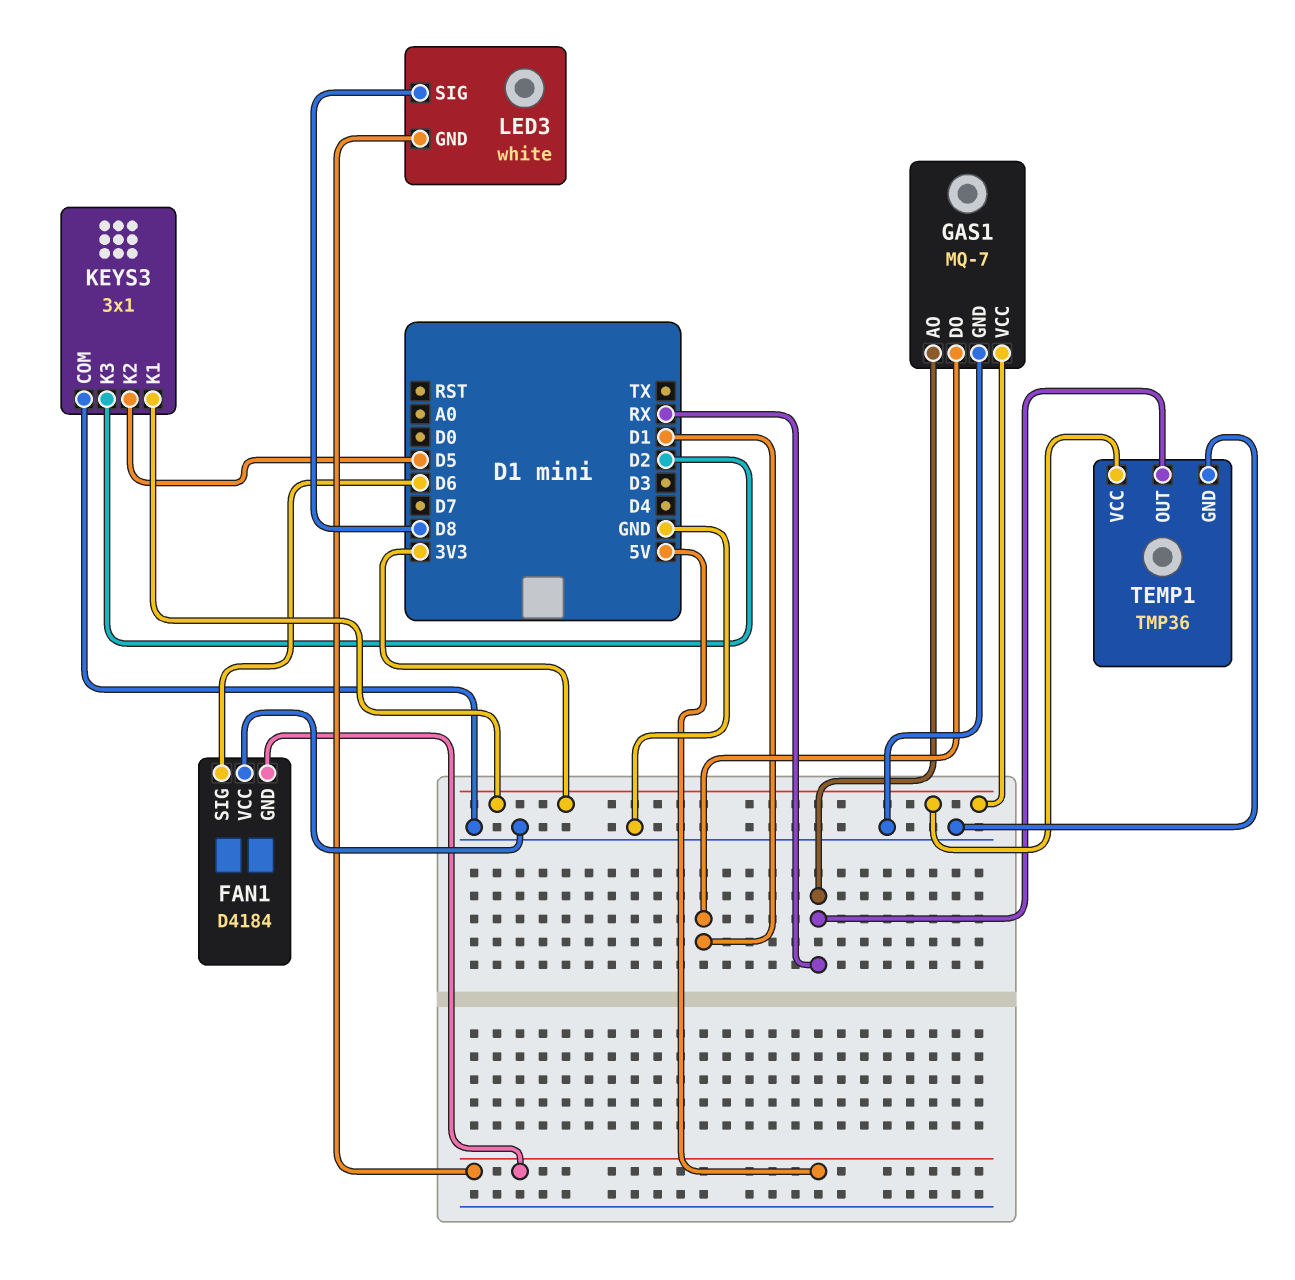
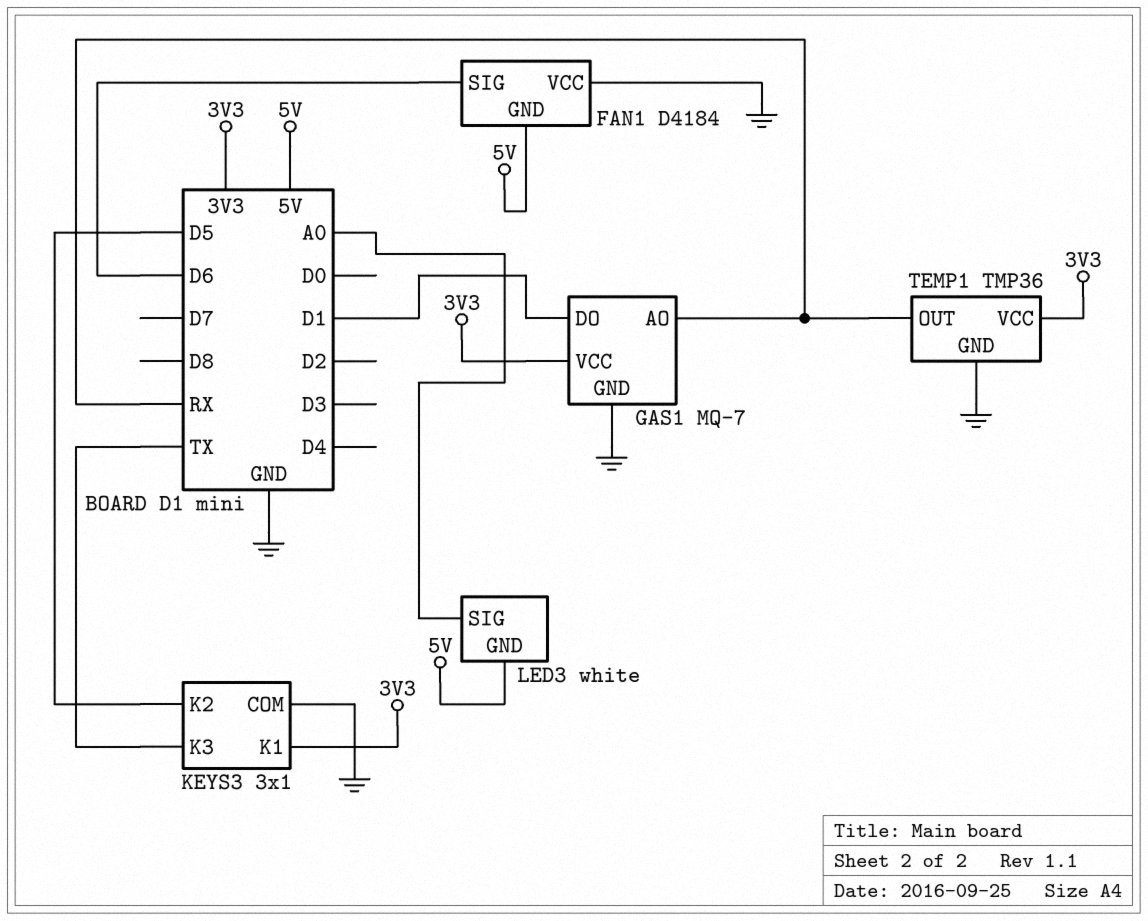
KEYS3 pin K3: D2 -> TX
LED3 pin SIG: D8 -> A0

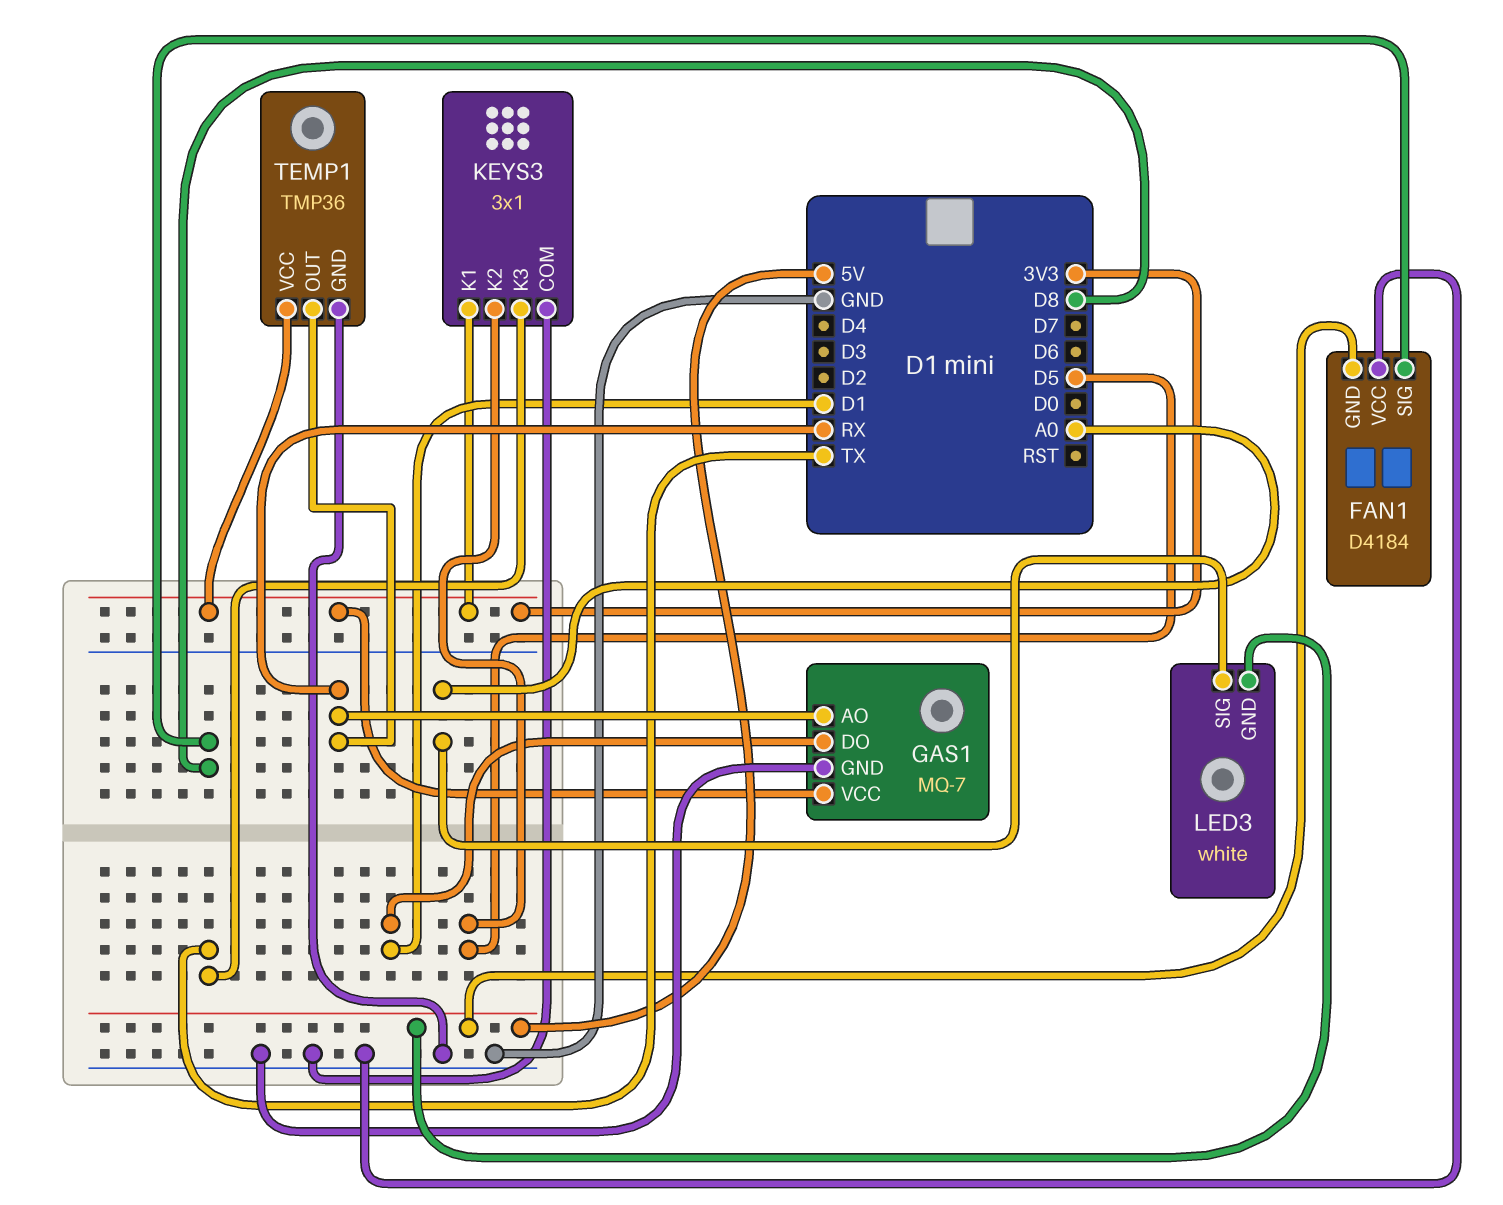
FAN1 pin SIG: D6 -> D8

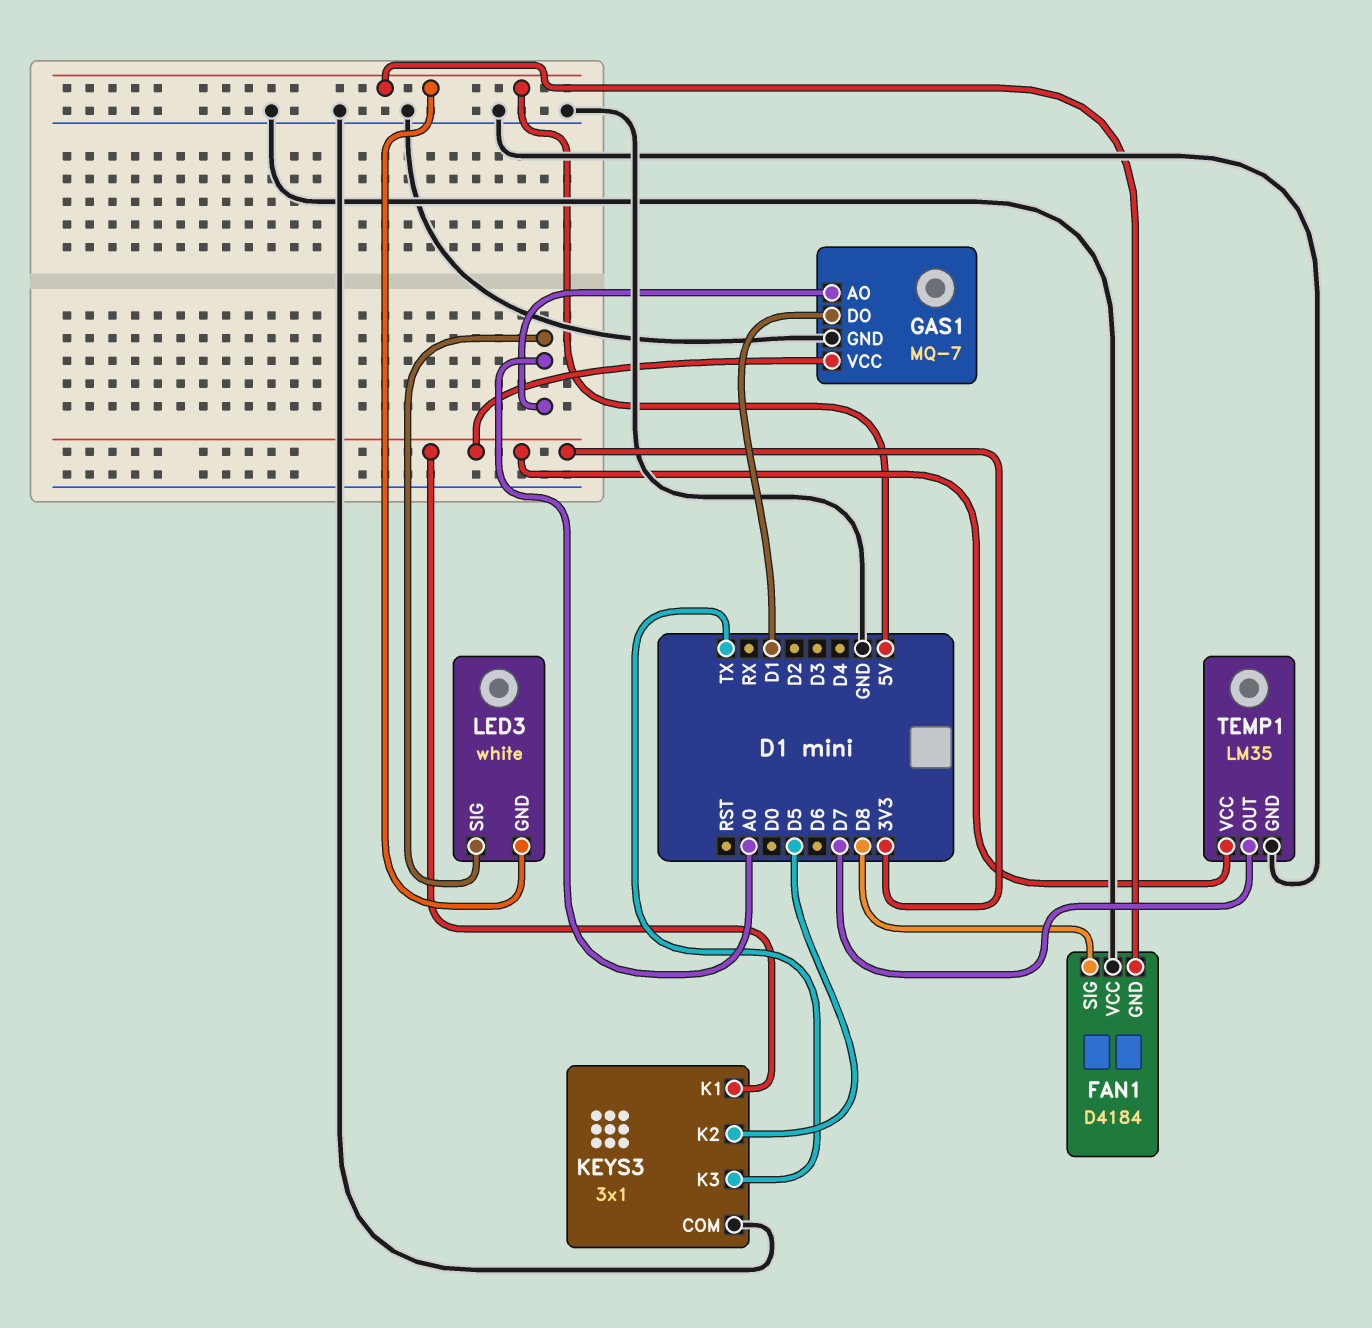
GAS1 pin AO: RX -> A0
TEMP1: TMP36 -> LM35
TEMP1 pin OUT: RX -> D7

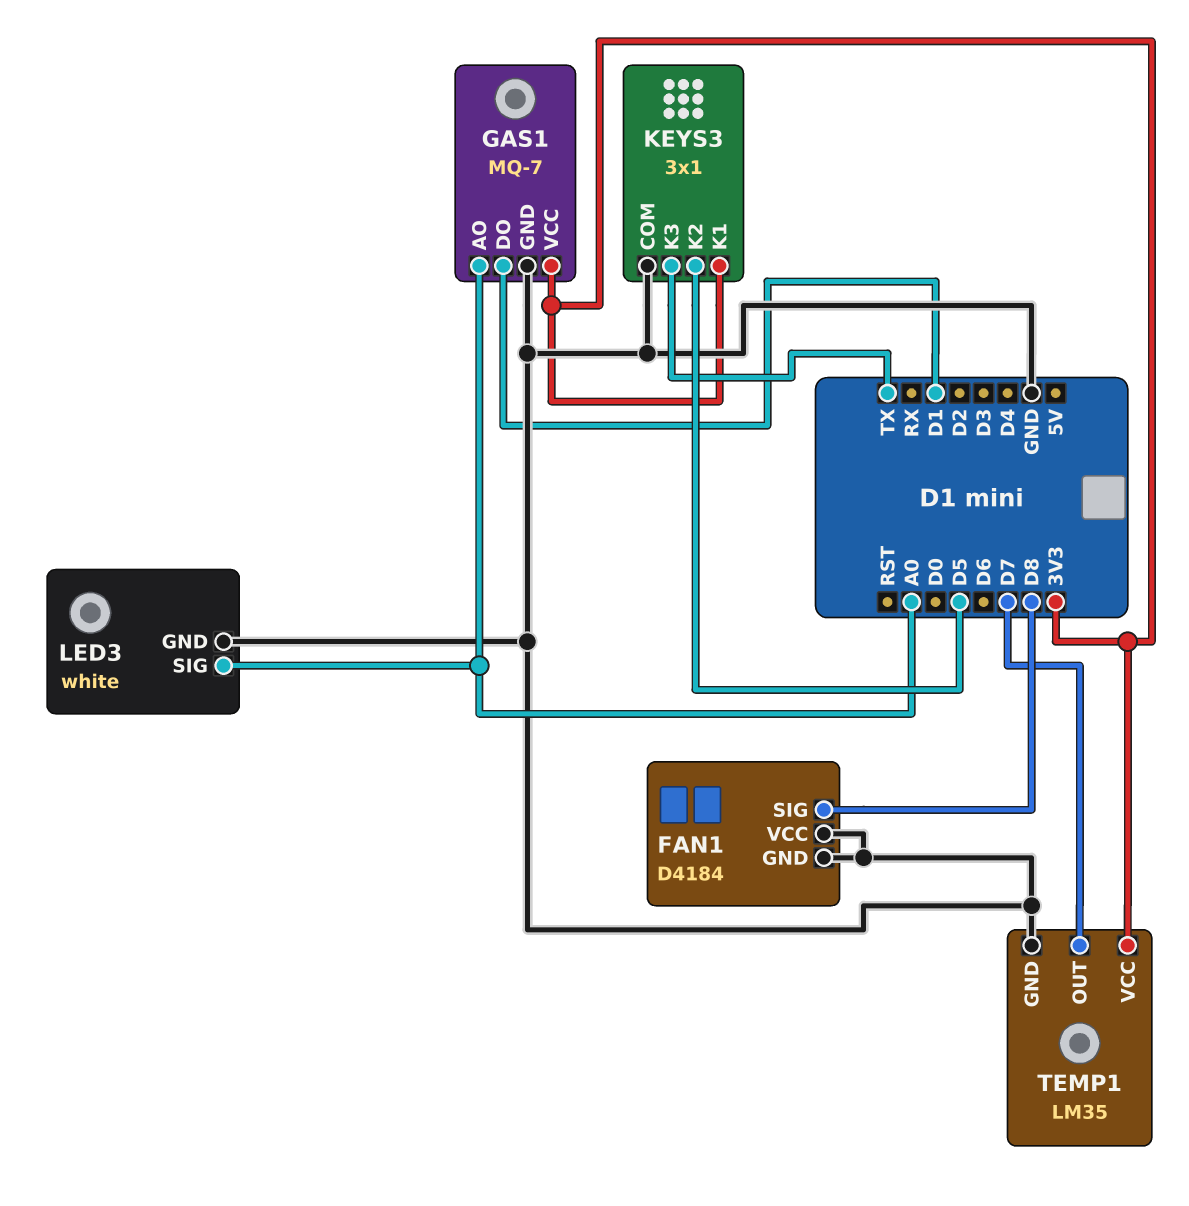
FAN1 pin GND: 5V -> GND
LED3 pin GND: 5V -> GND

